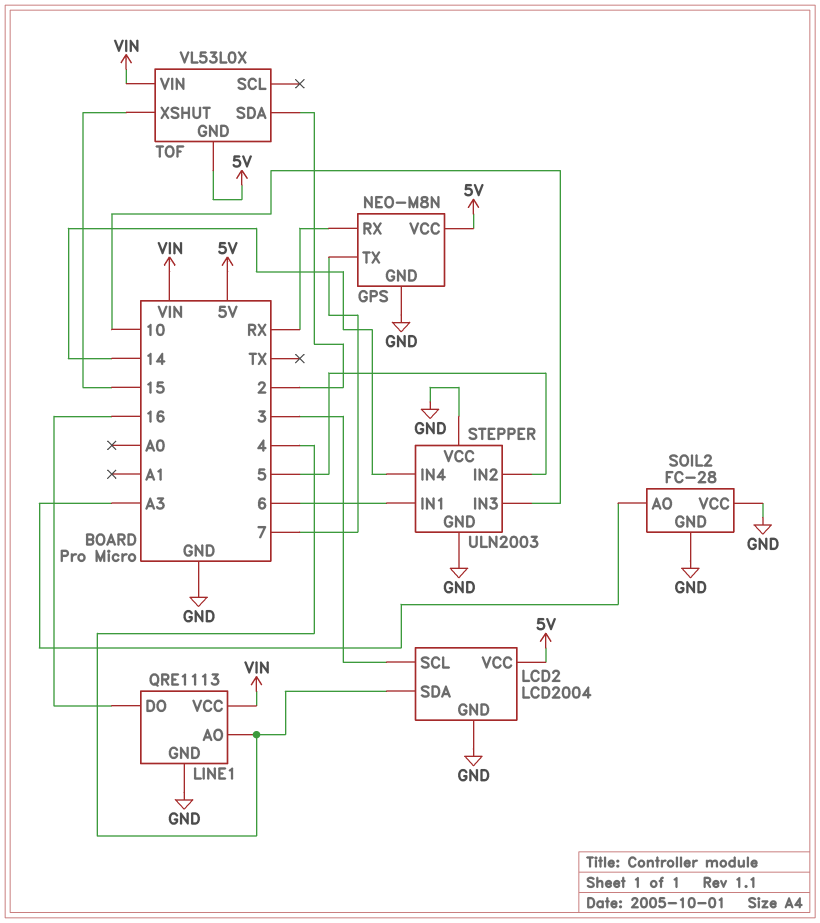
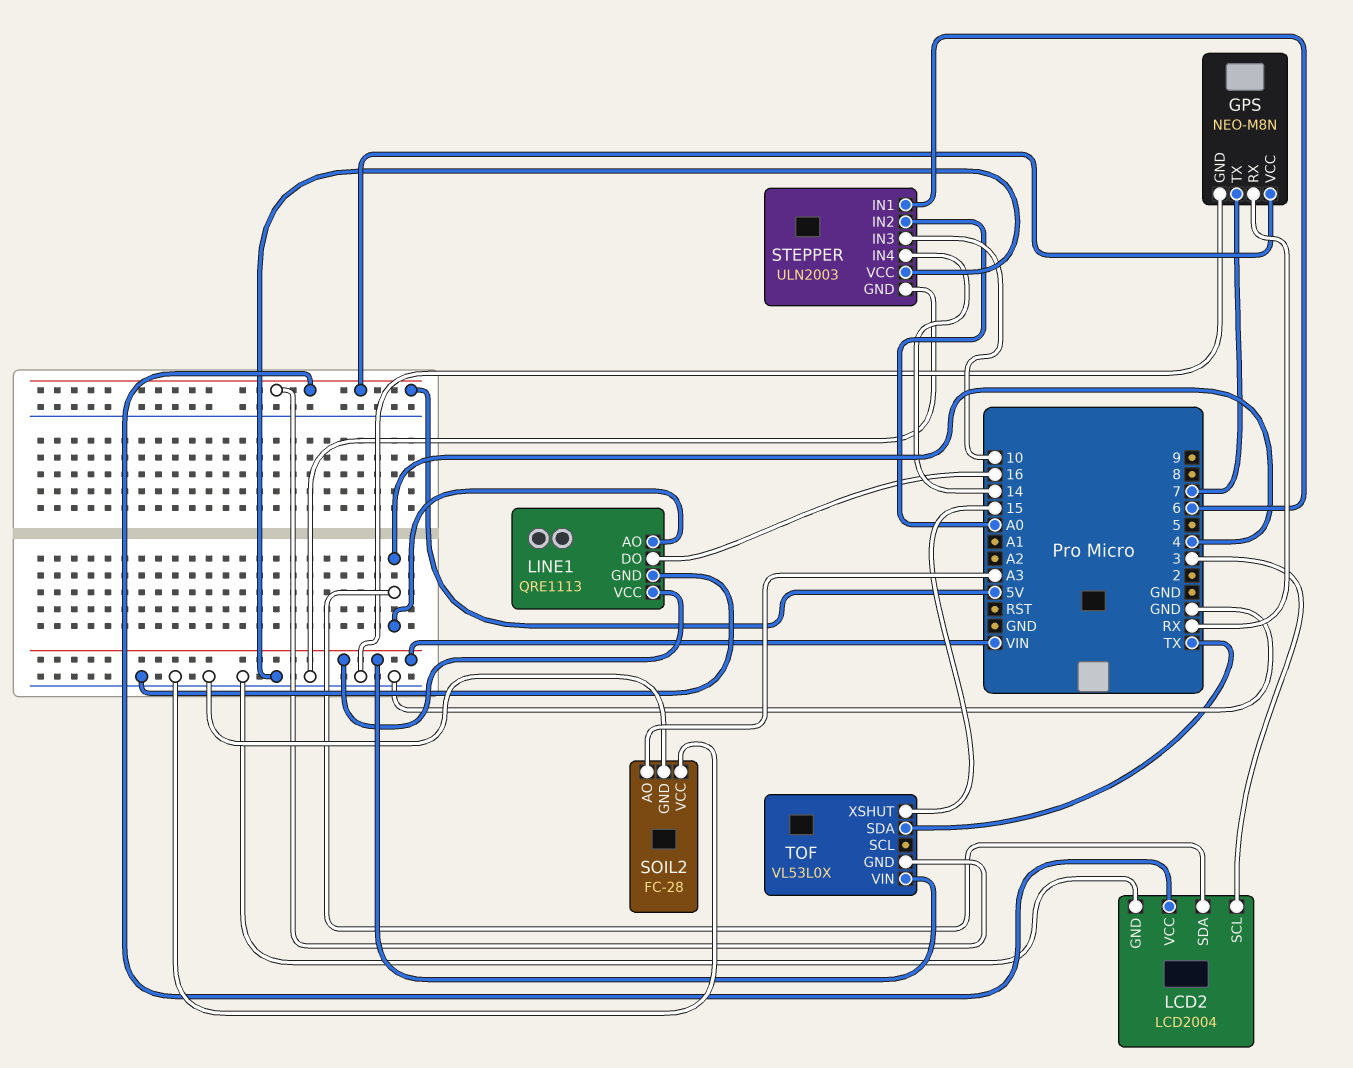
STEPPER pin IN2: 5 -> A0
TOF pin SDA: 2 -> TX

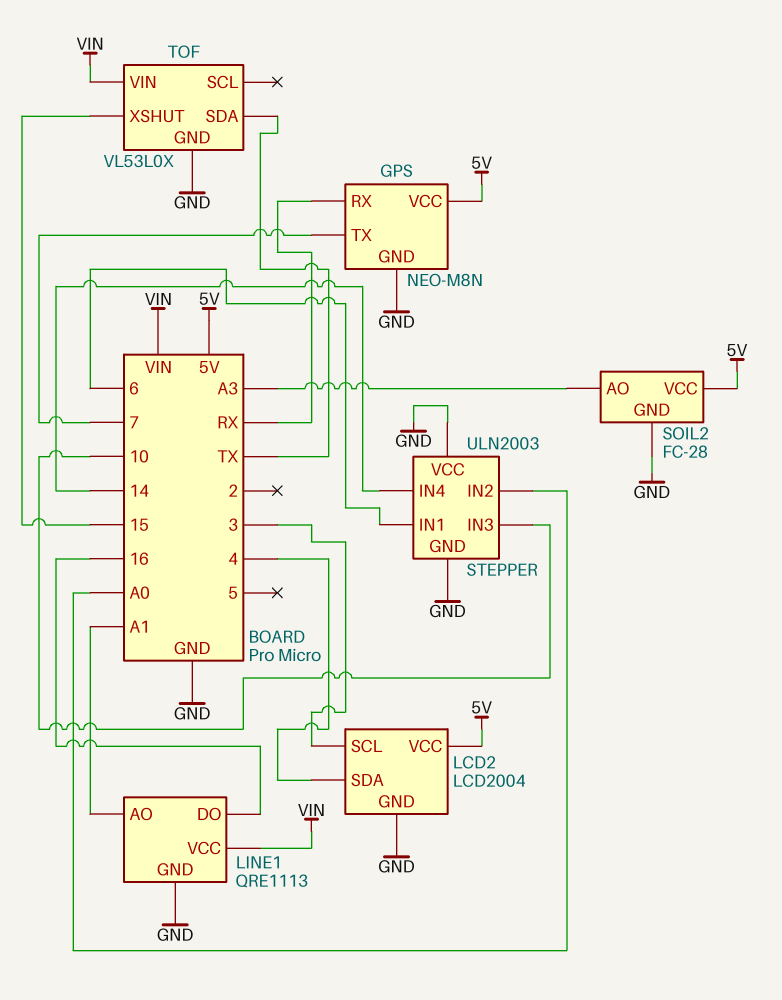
LINE1 pin AO: 4 -> A1
SOIL2 pin VCC: GND -> 5V
TOF pin GND: 5V -> GND

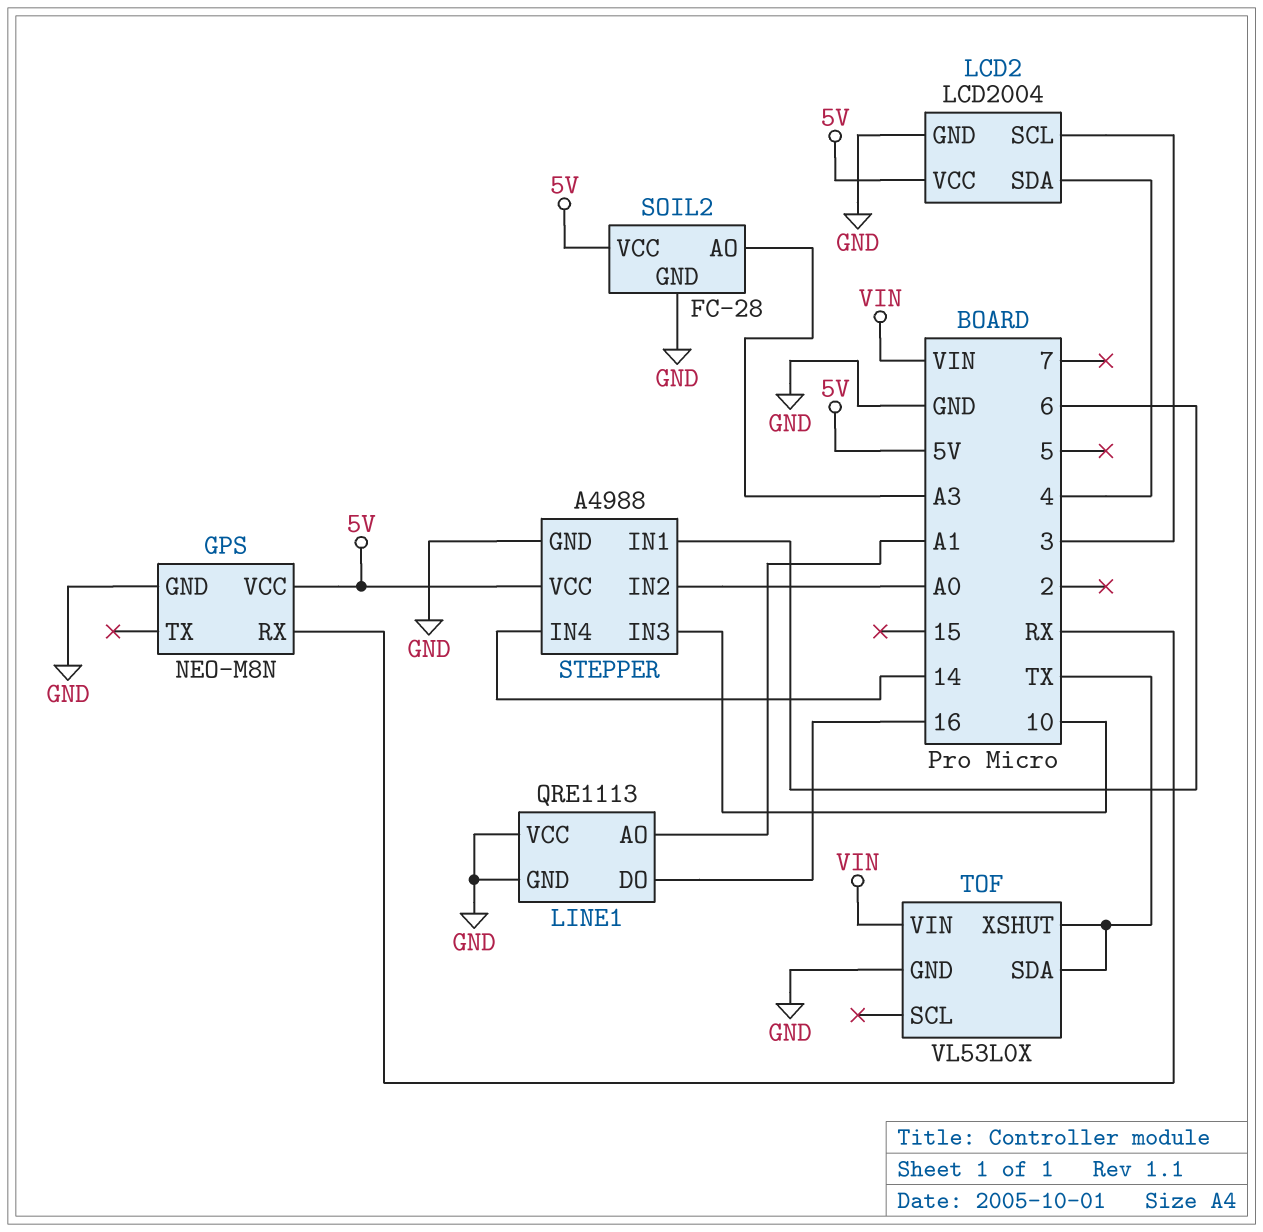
GPS pin TX: 7 -> none
LINE1 pin VCC: VIN -> GND
STEPPER: ULN2003 -> A4988
STEPPER pin VCC: GND -> 5V
TOF pin XSHUT: 15 -> TX

